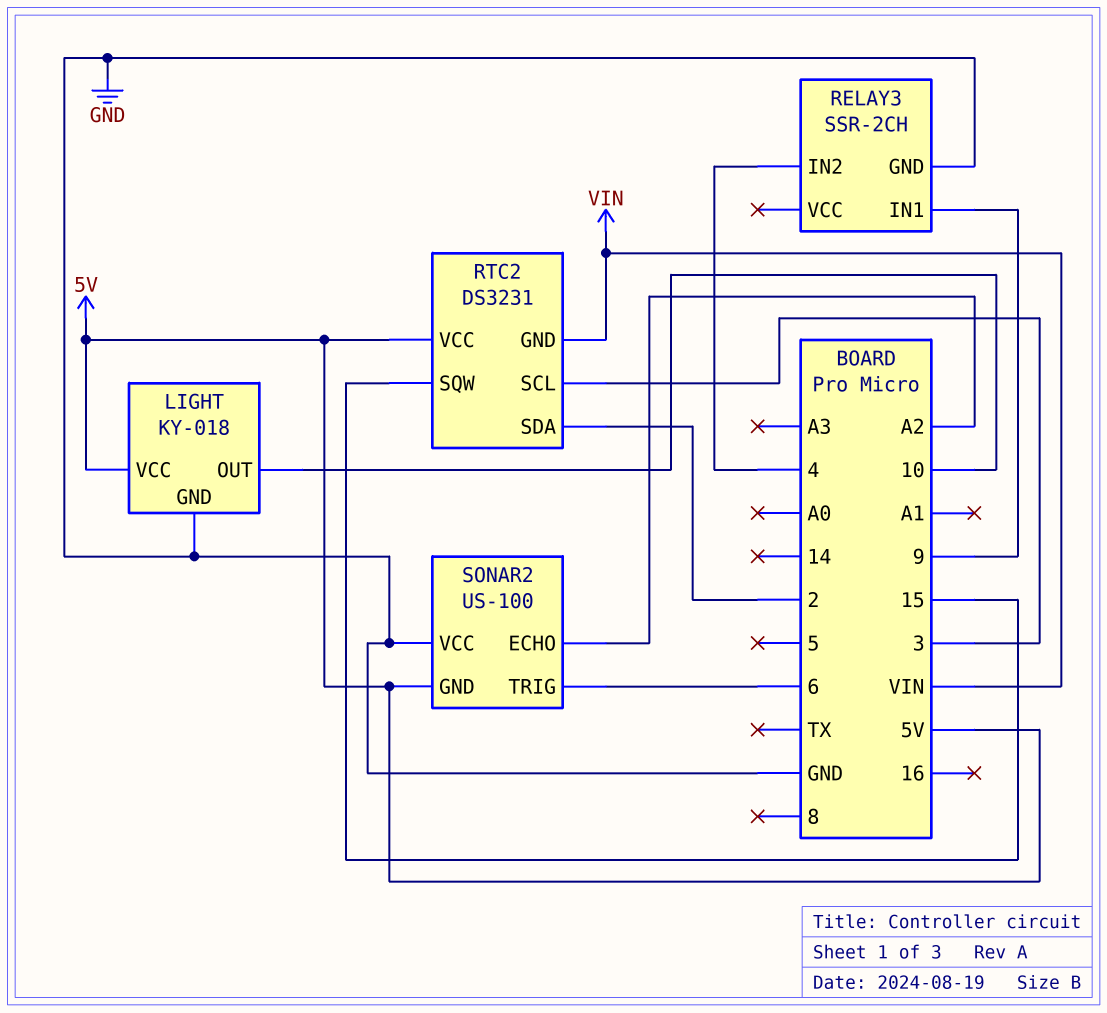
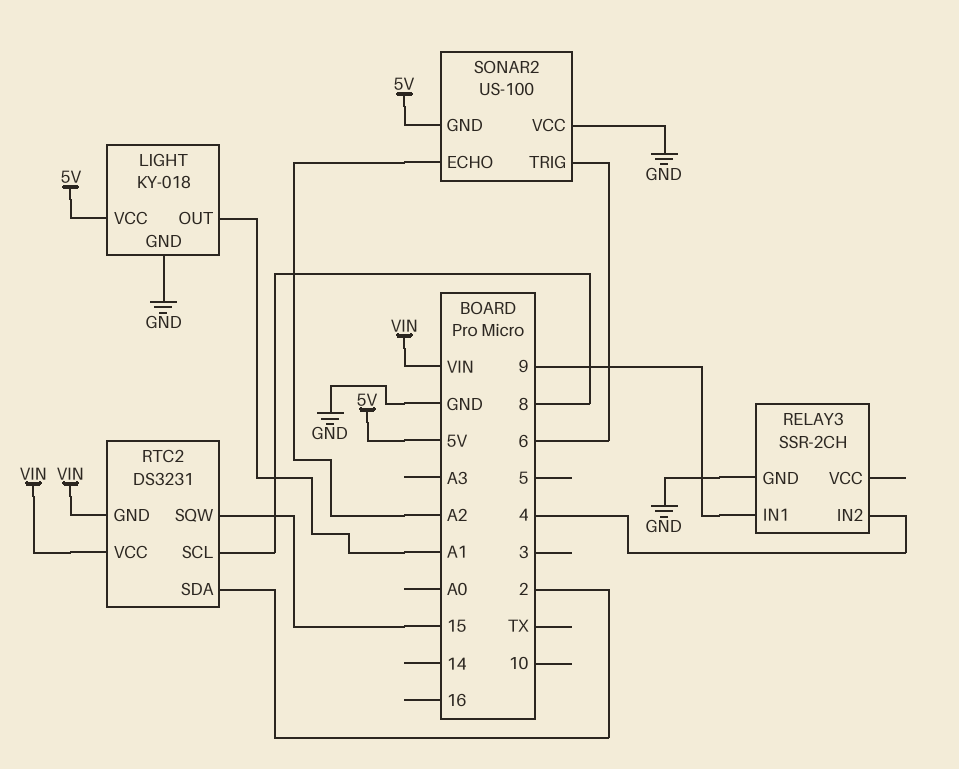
LIGHT pin OUT: 10 -> A1
RTC2 pin SCL: 3 -> 8
RTC2 pin VCC: 5V -> VIN

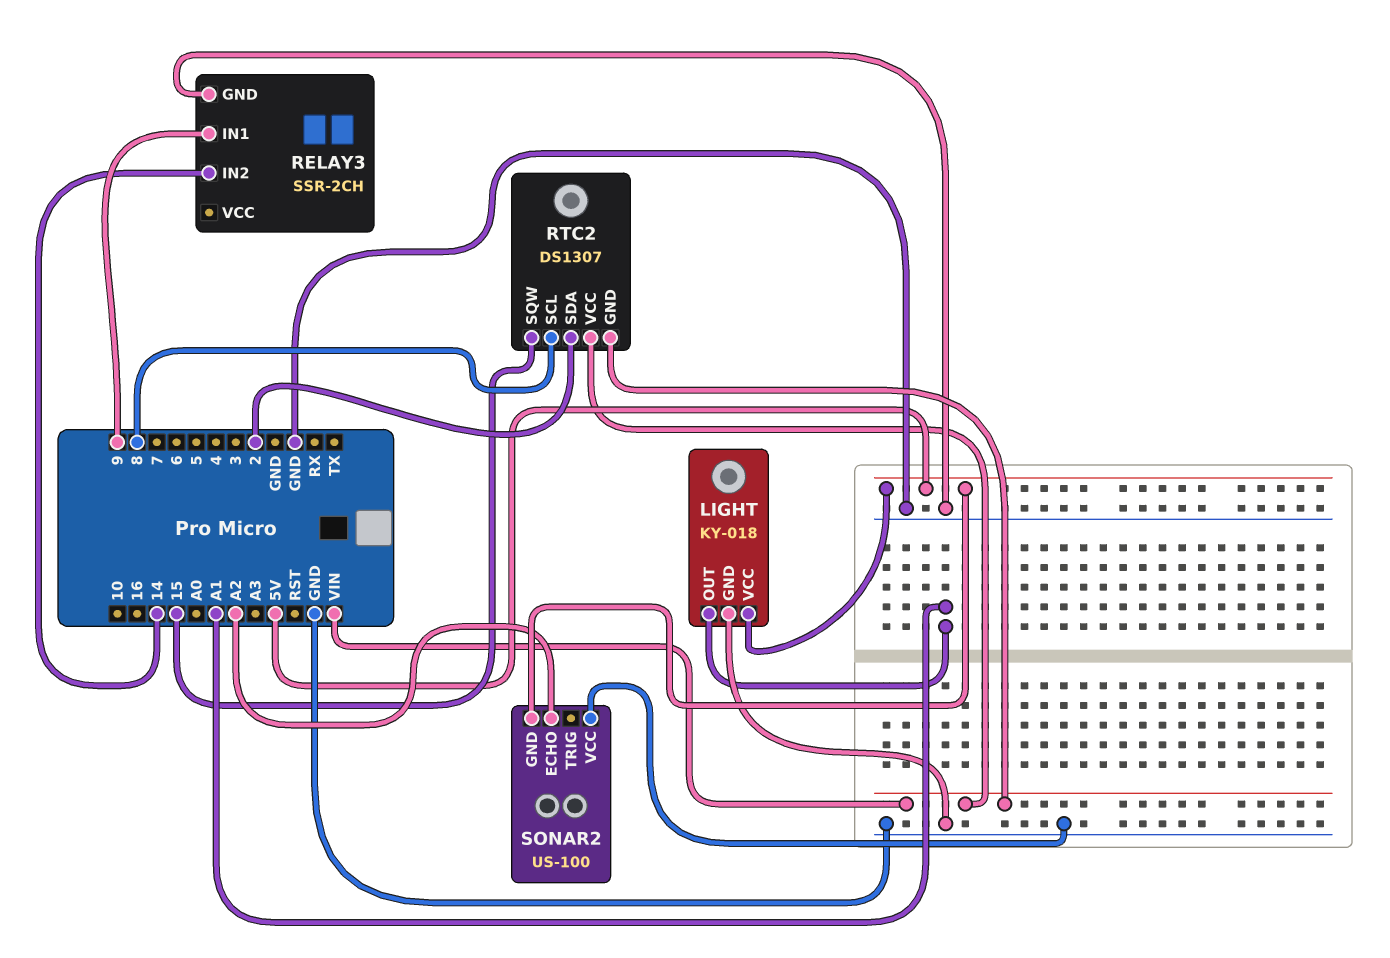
RELAY3 pin IN2: 4 -> 14
RTC2: DS3231 -> DS1307
SONAR2 pin TRIG: 6 -> none

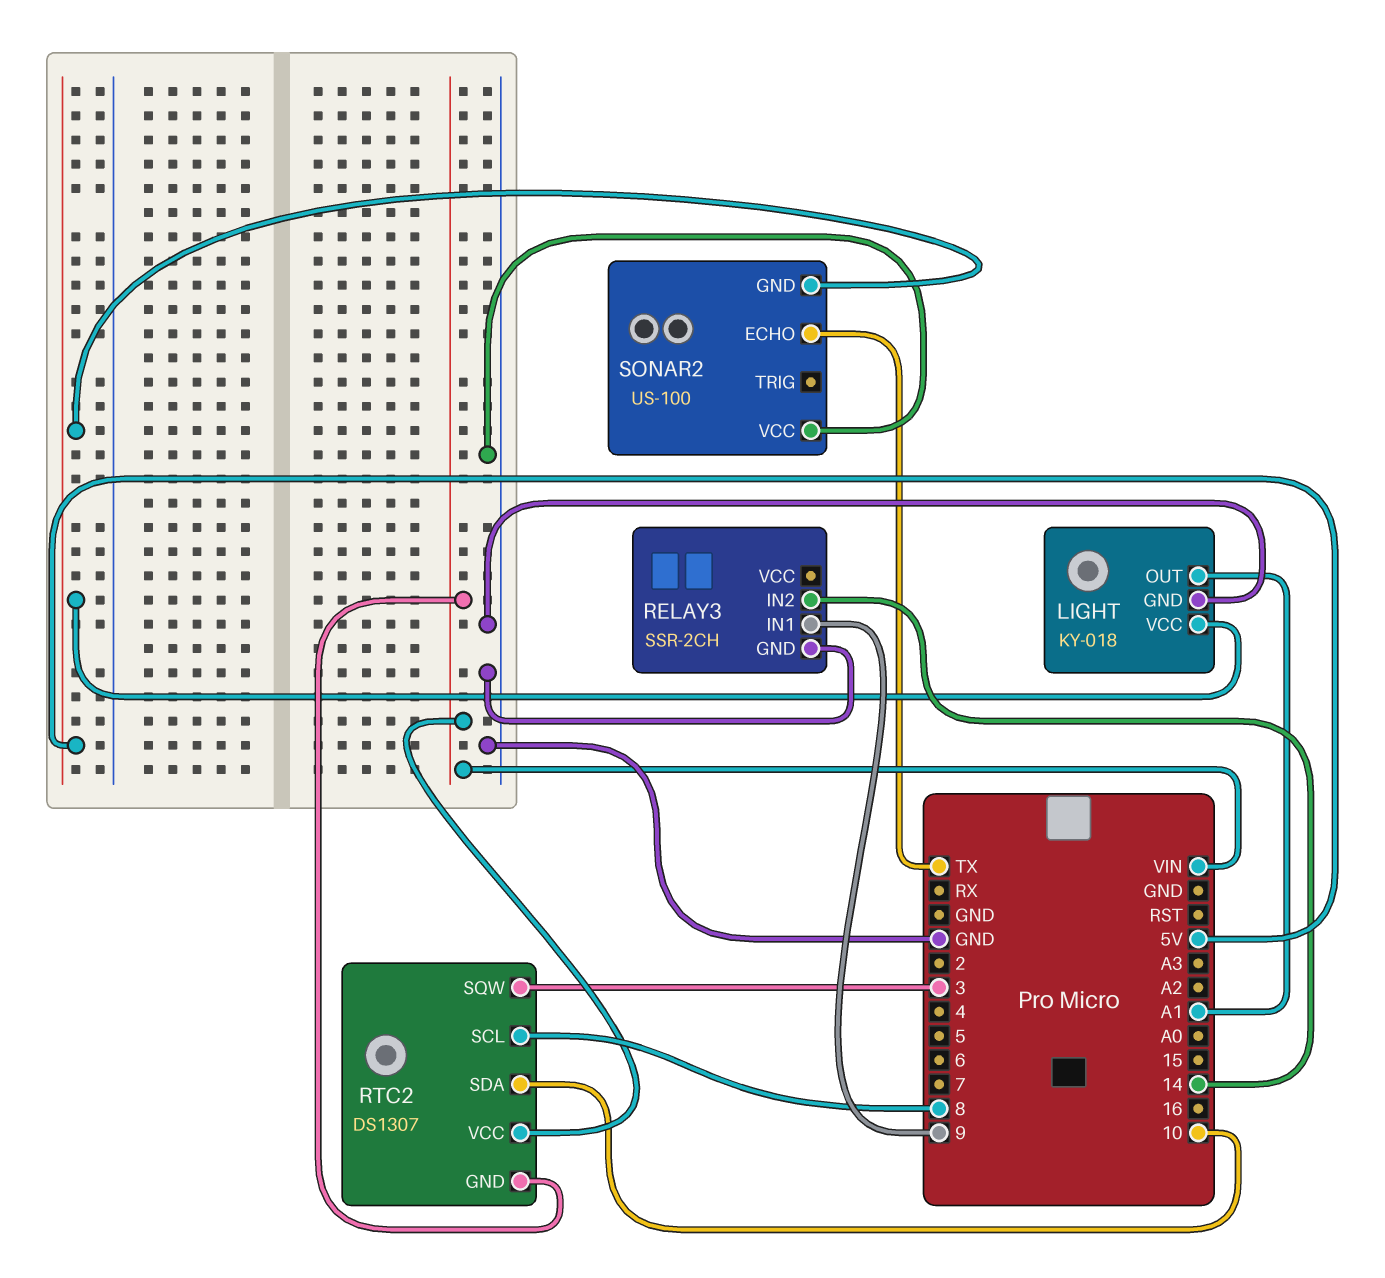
RTC2 pin SDA: 2 -> 10
RTC2 pin SQW: 15 -> 3
SONAR2 pin ECHO: A2 -> TX

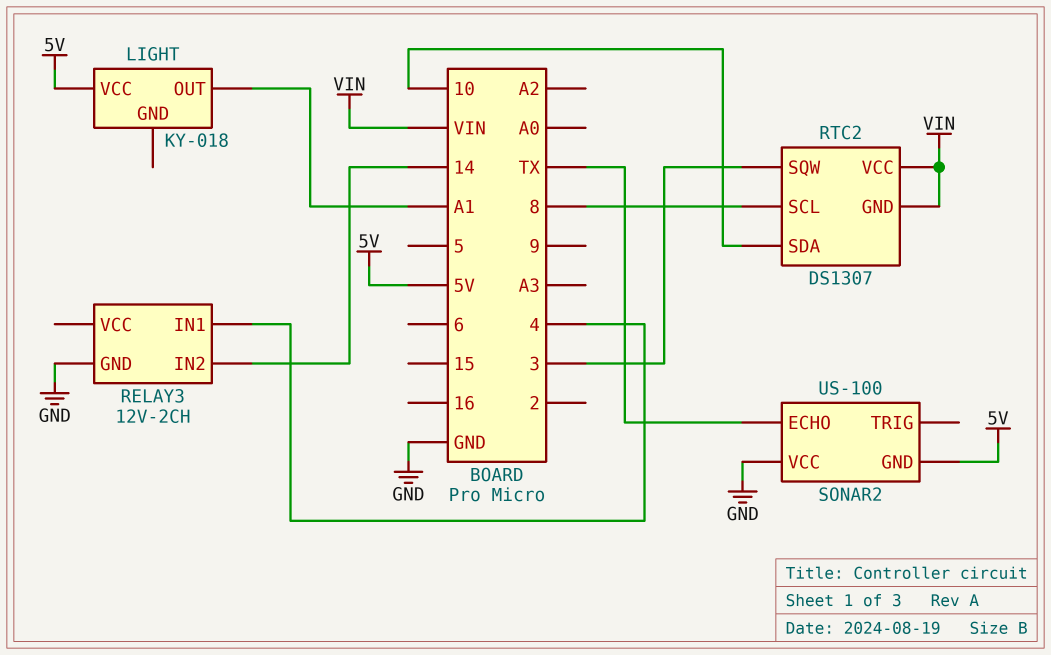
LIGHT pin GND: GND -> none
RELAY3: SSR-2CH -> 12V-2CH
RELAY3 pin IN1: 9 -> 4

